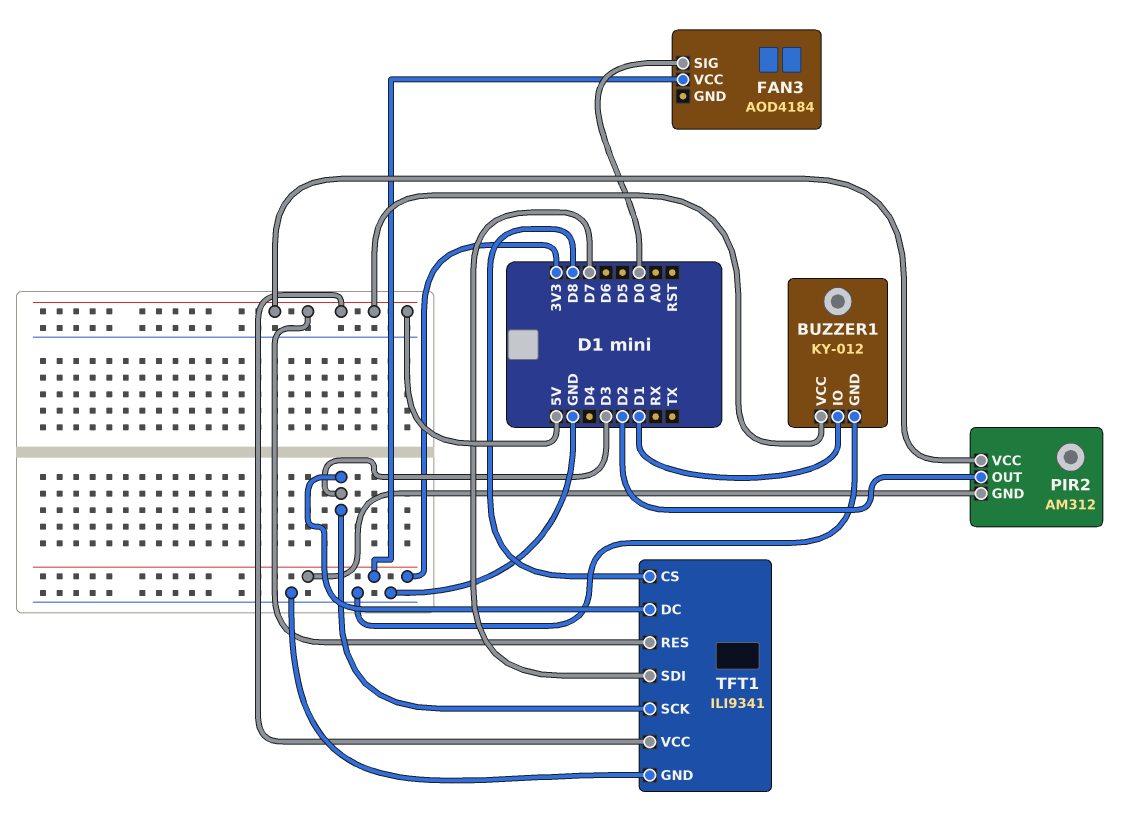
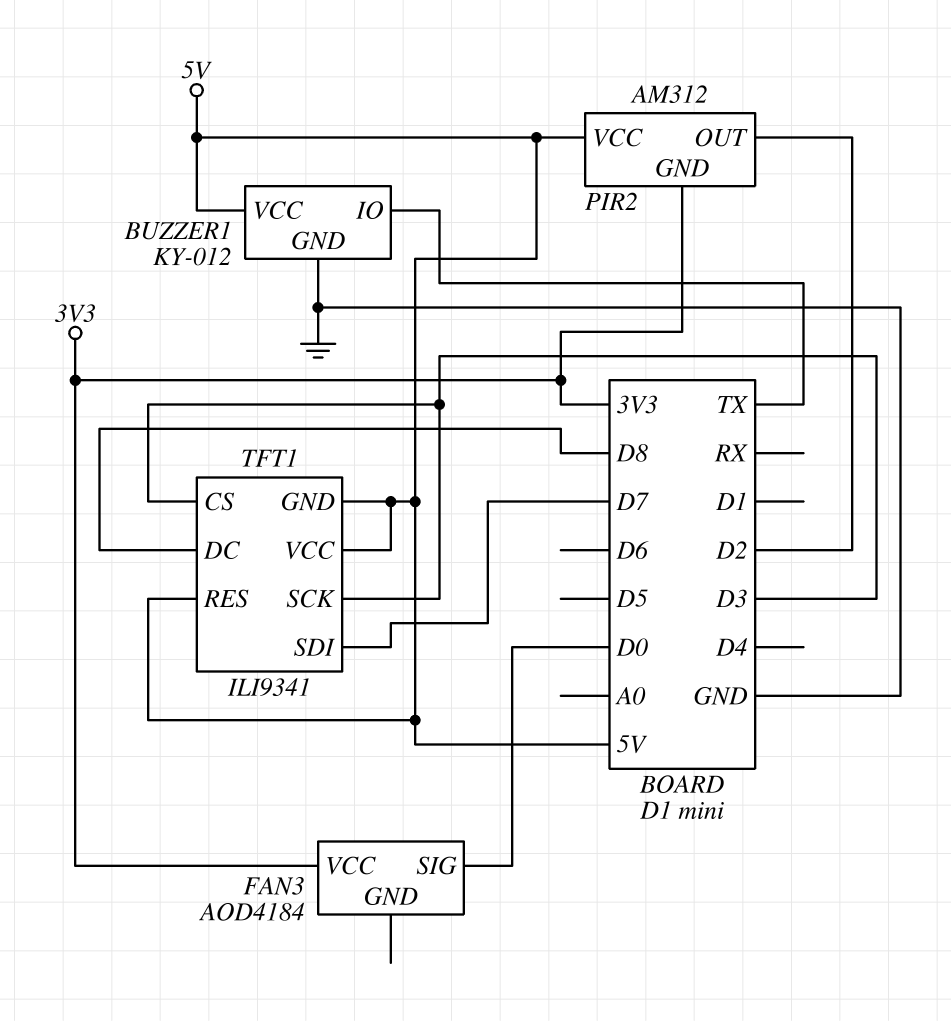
BUZZER1 pin IO: D1 -> TX
TFT1 pin CS: D8 -> D3
TFT1 pin DC: D3 -> D8
TFT1 pin GND: GND -> 5V

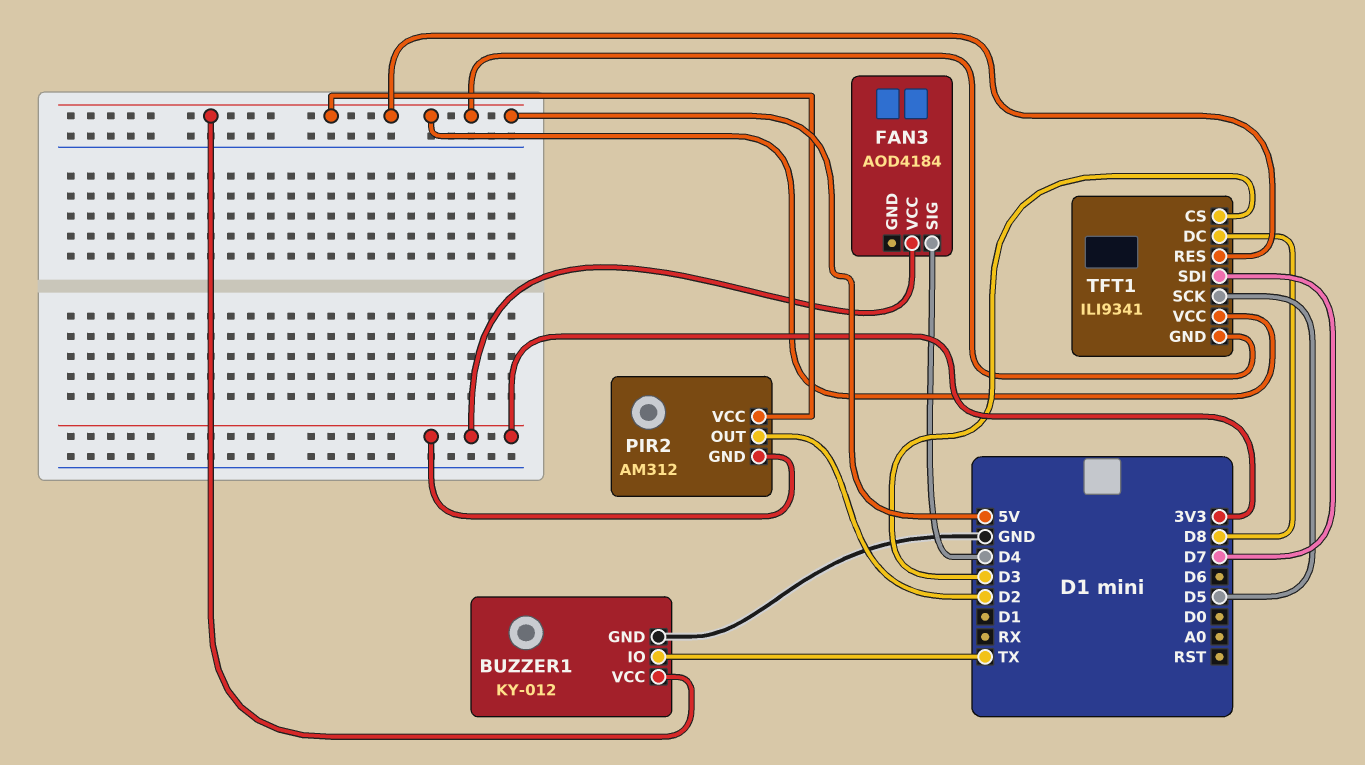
FAN3 pin SIG: D0 -> D4
TFT1 pin SCK: D3 -> D5

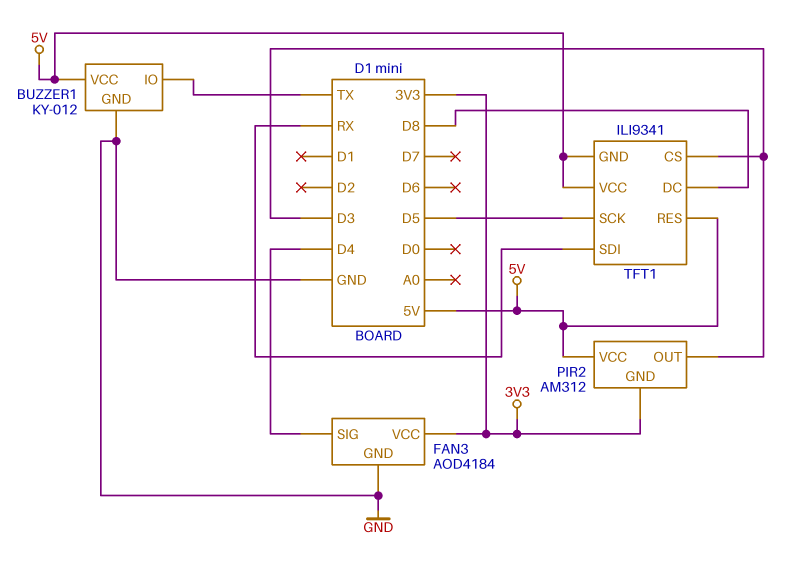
FAN3 pin GND: none -> GND
PIR2 pin OUT: D2 -> D3
TFT1 pin SDI: D7 -> RX

